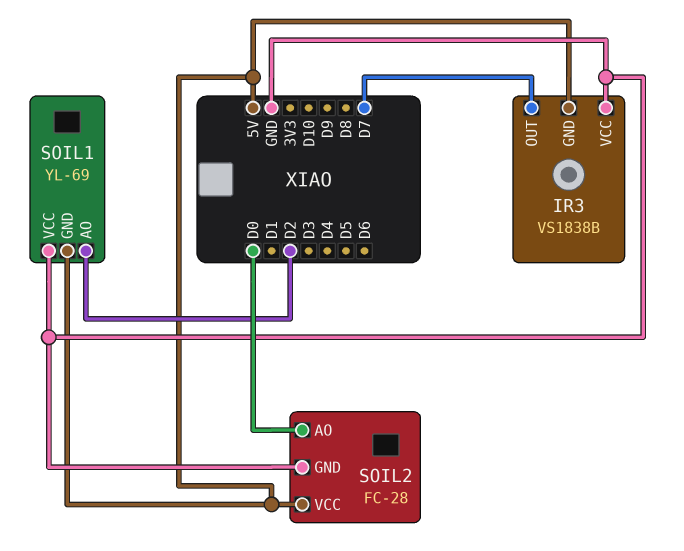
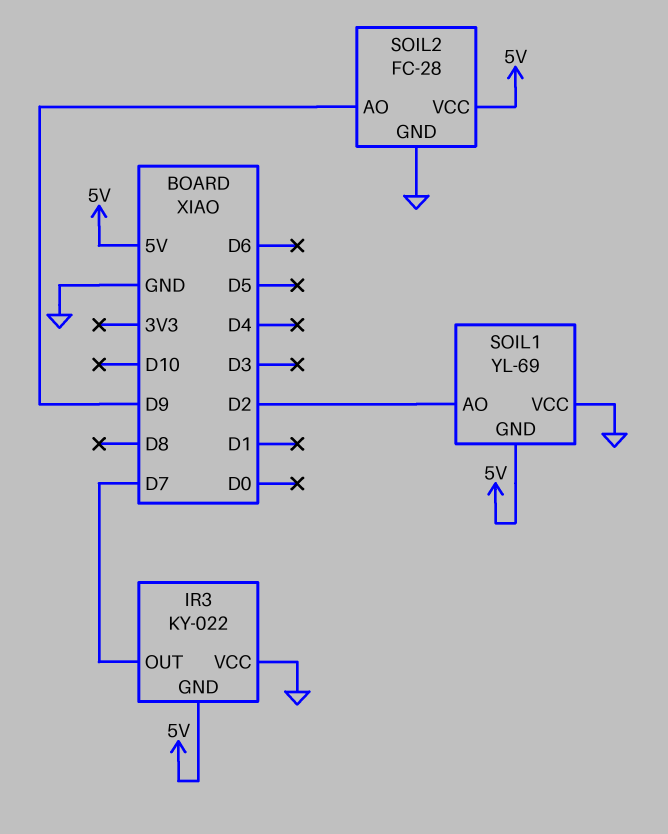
IR3: VS1838B -> KY-022
SOIL2 pin AO: D0 -> D9

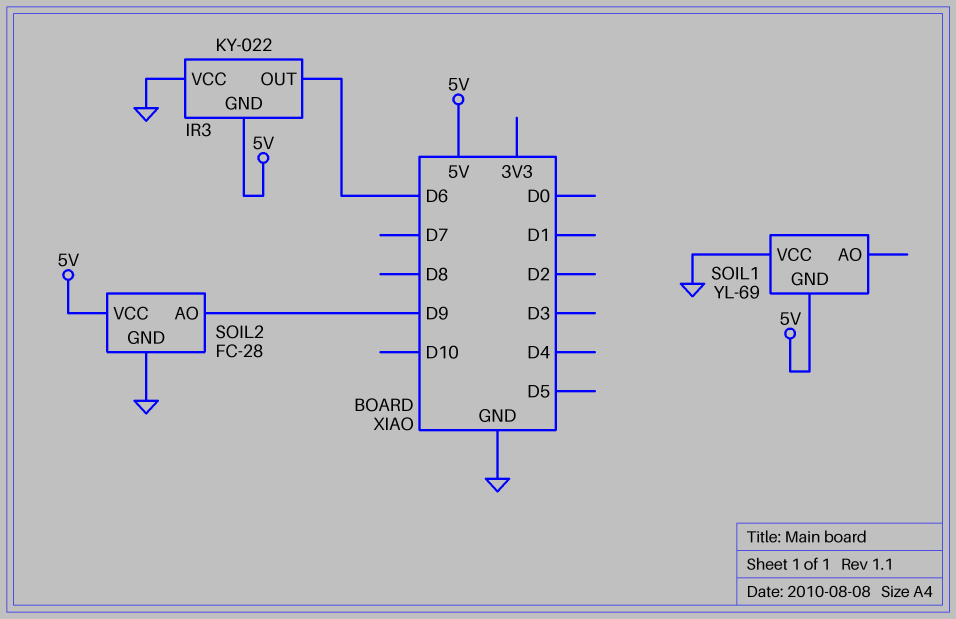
IR3 pin OUT: D7 -> D6
SOIL1 pin AO: D2 -> none

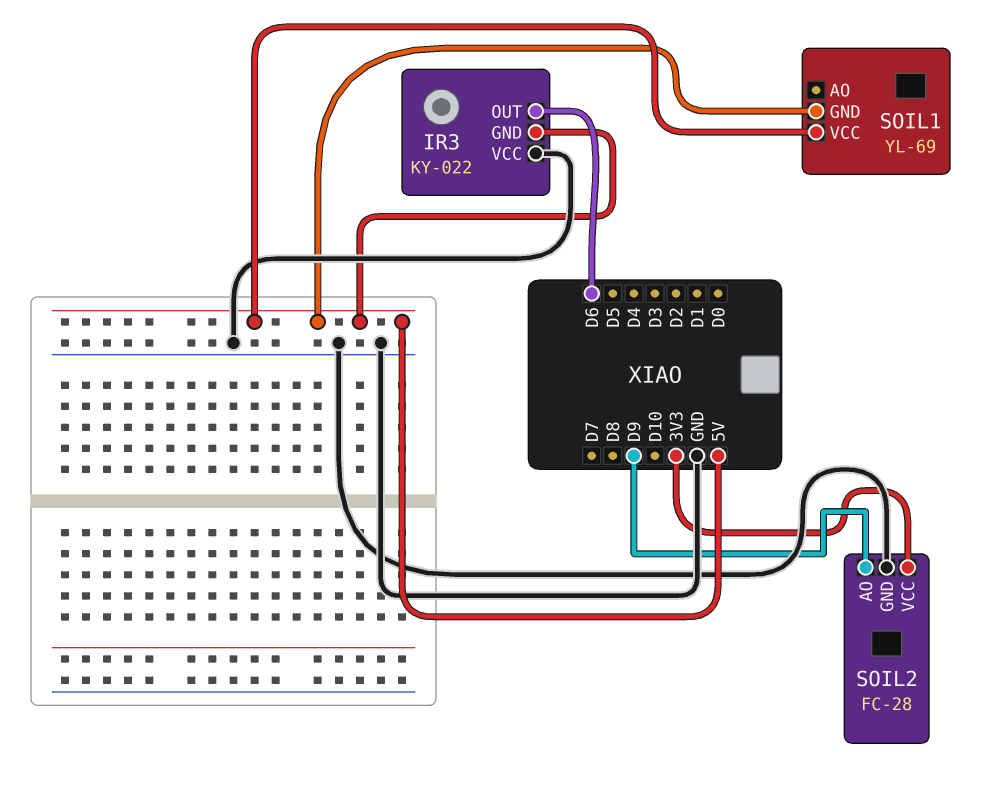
SOIL1 pin VCC: GND -> 5V
SOIL2 pin VCC: 5V -> 3V3

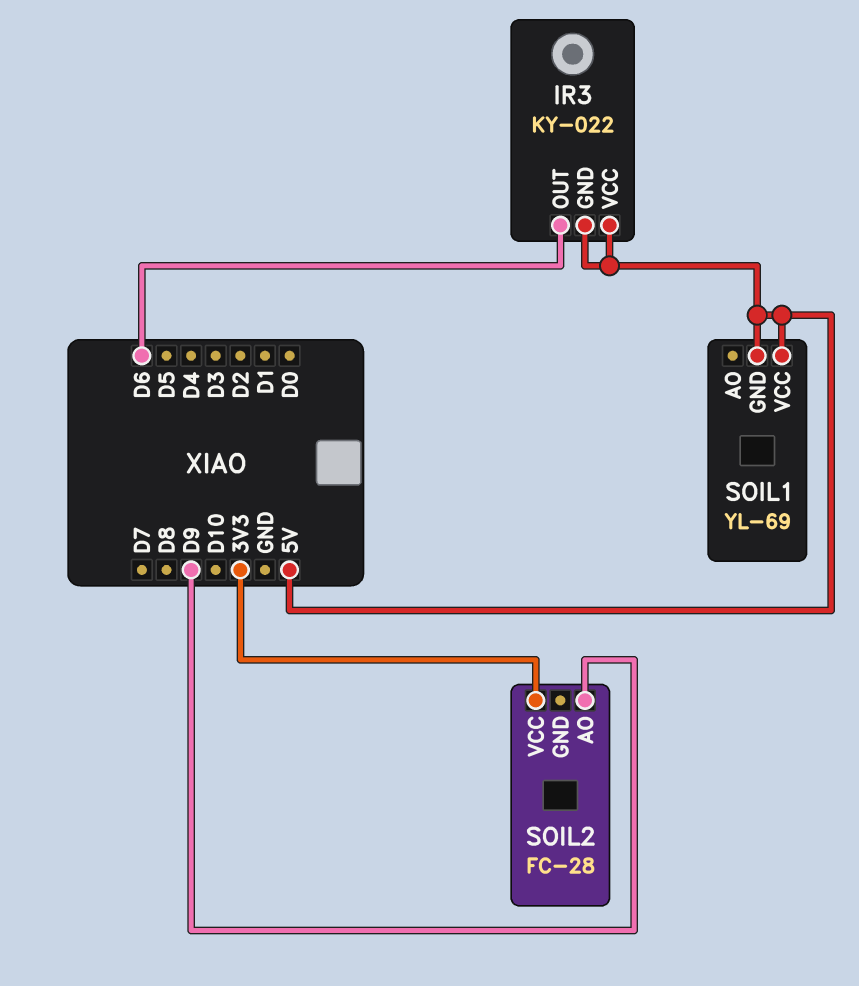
IR3 pin VCC: GND -> 5V
SOIL2 pin GND: GND -> none

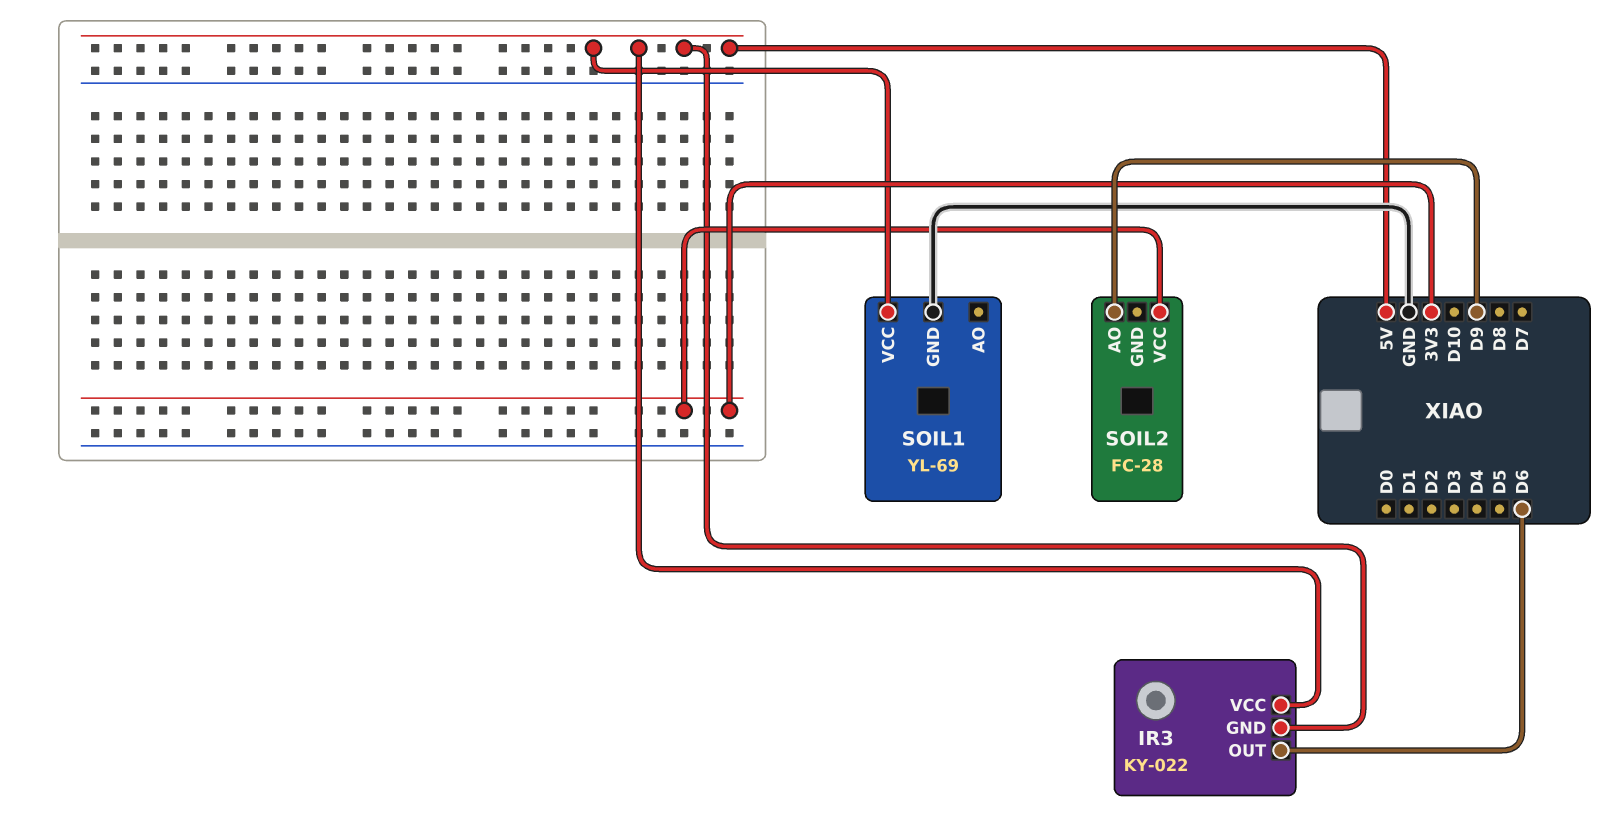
SOIL1 pin GND: 5V -> GND

